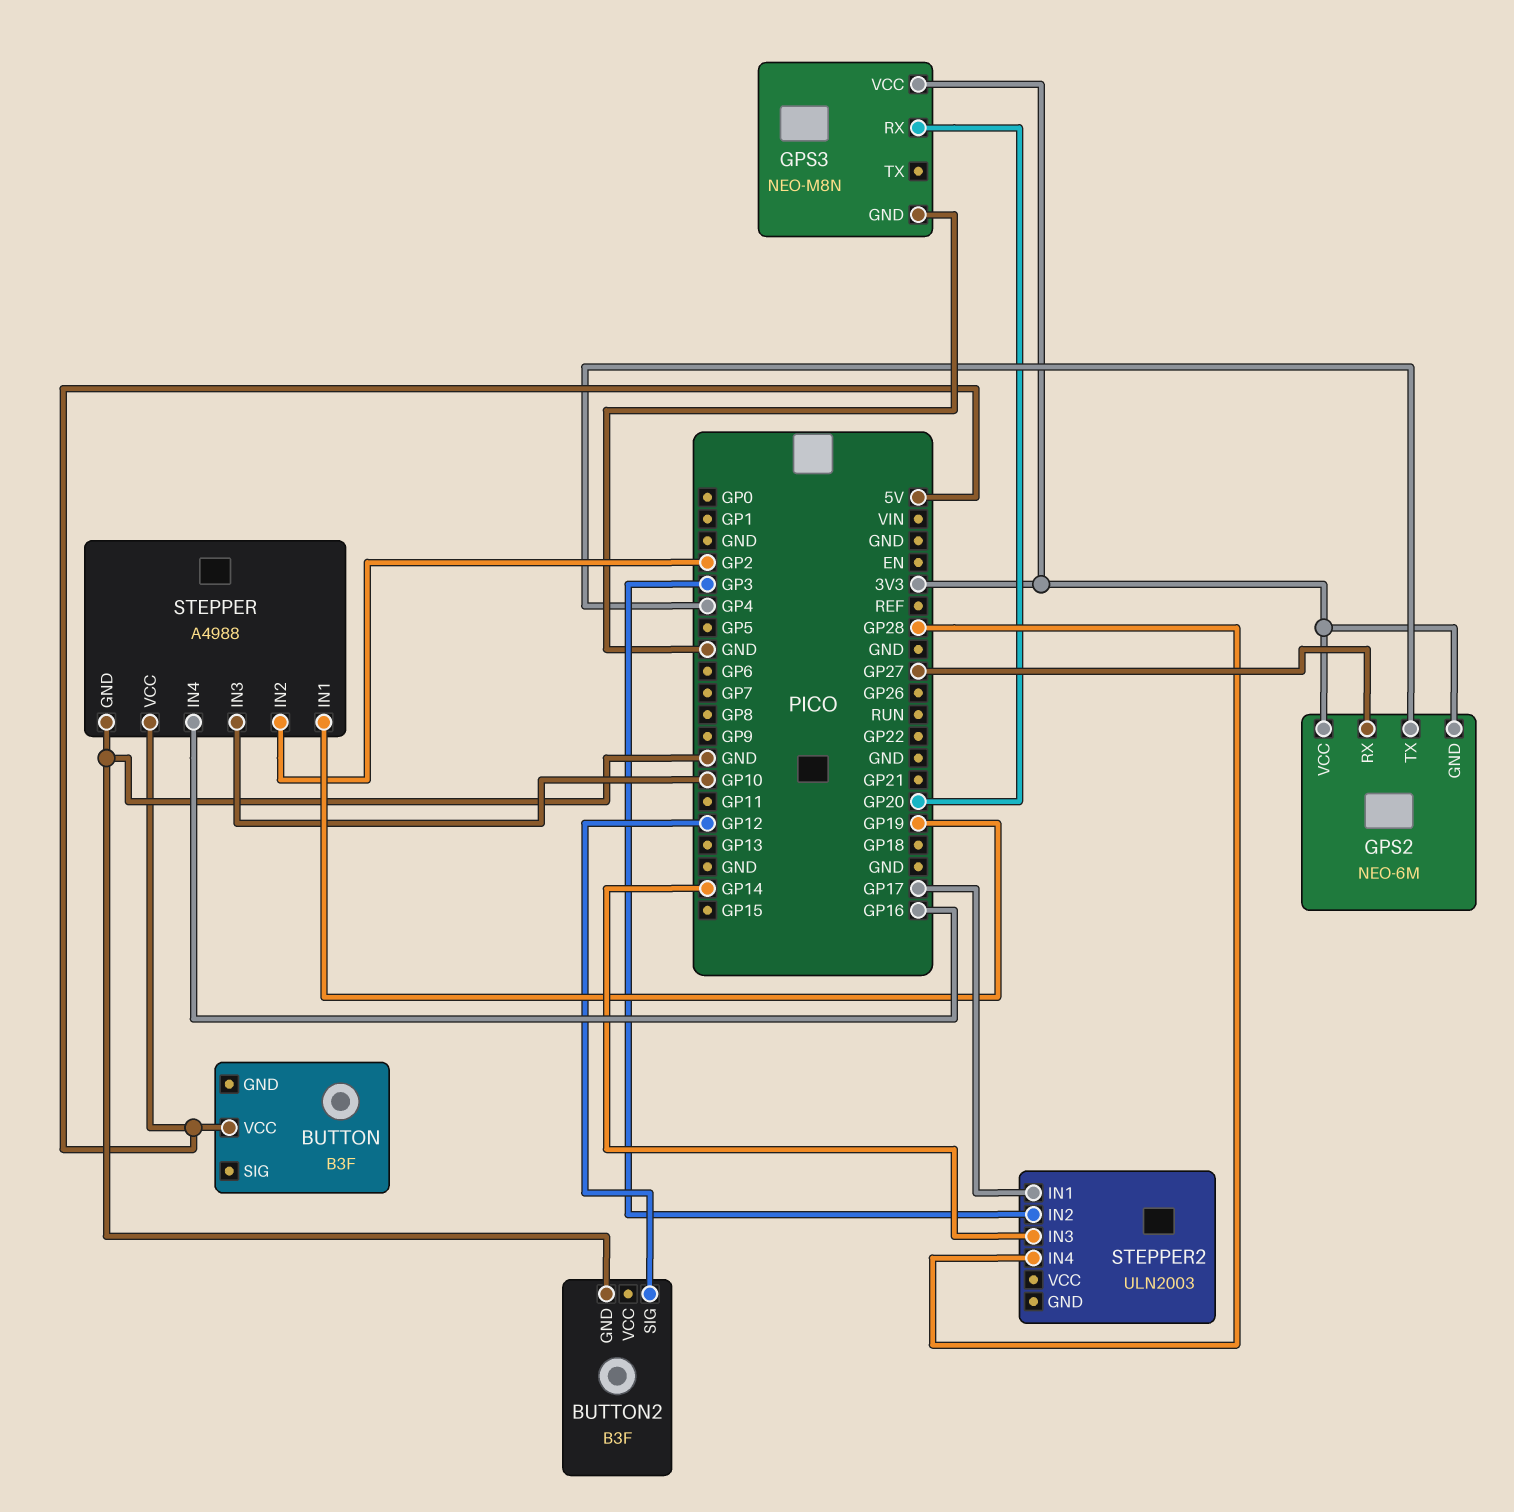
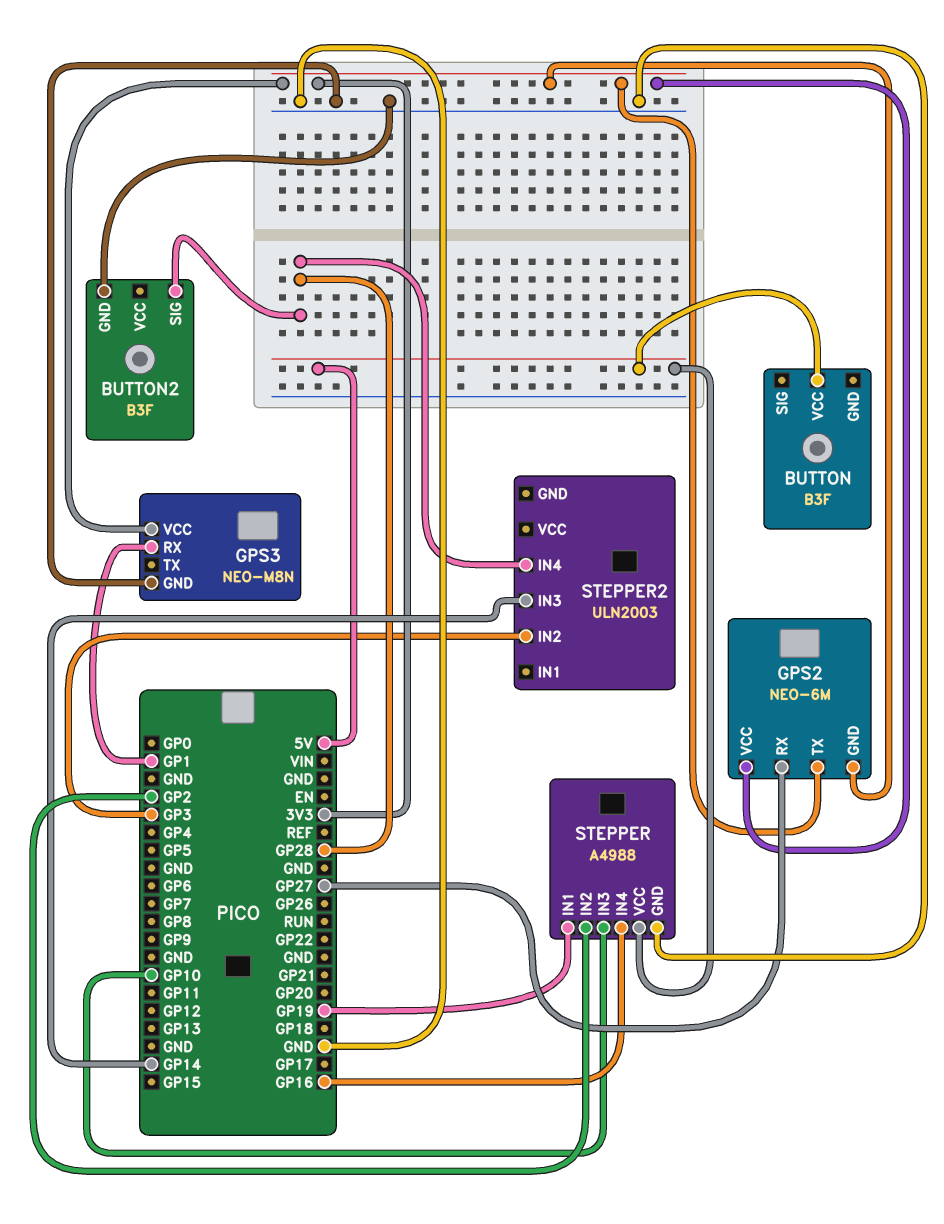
BUTTON2 pin SIG: GP12 -> GP28
GPS2 pin TX: GP4 -> 3V3
GPS3 pin RX: GP20 -> GP1
STEPPER2 pin IN1: GP17 -> none

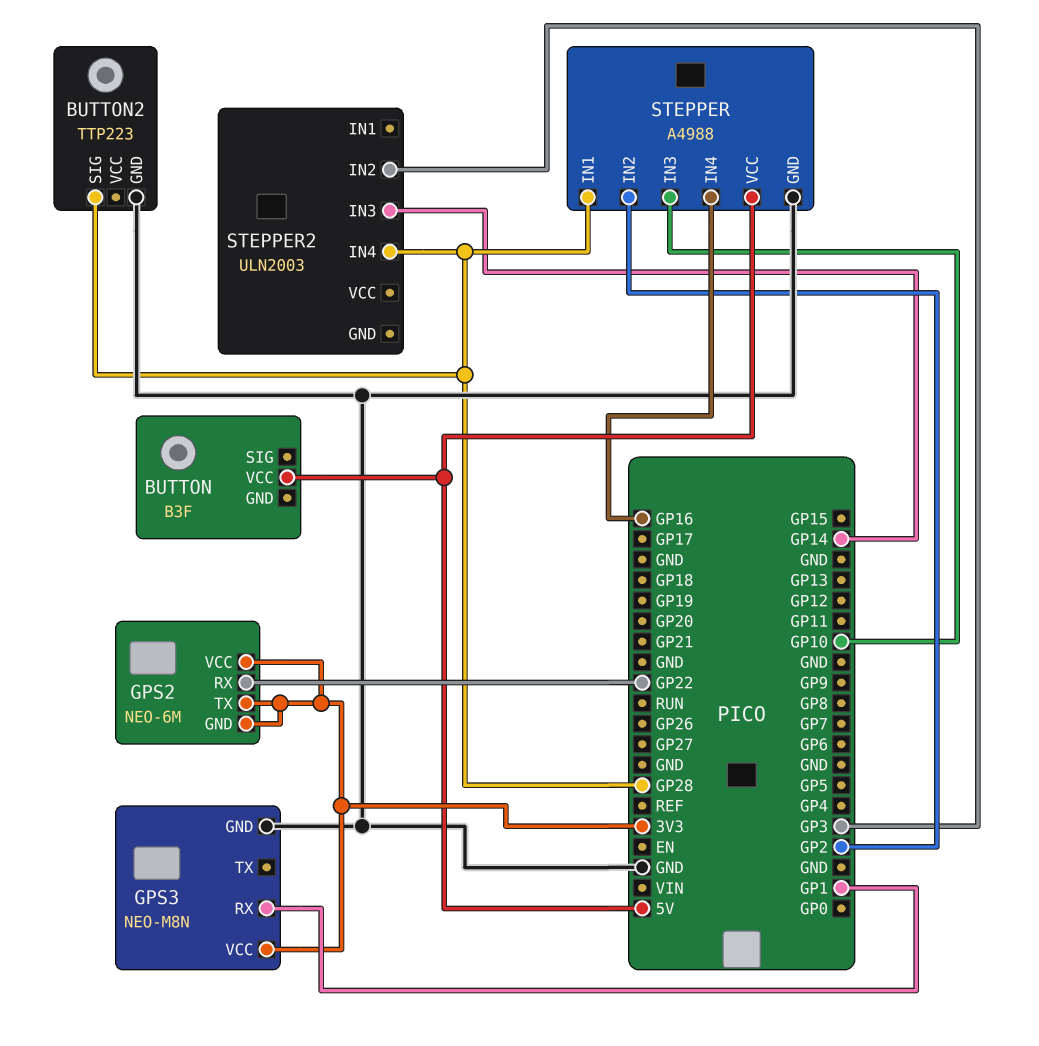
BUTTON2: B3F -> TTP223
GPS2 pin RX: GP27 -> GP22
STEPPER pin IN1: GP19 -> GP28

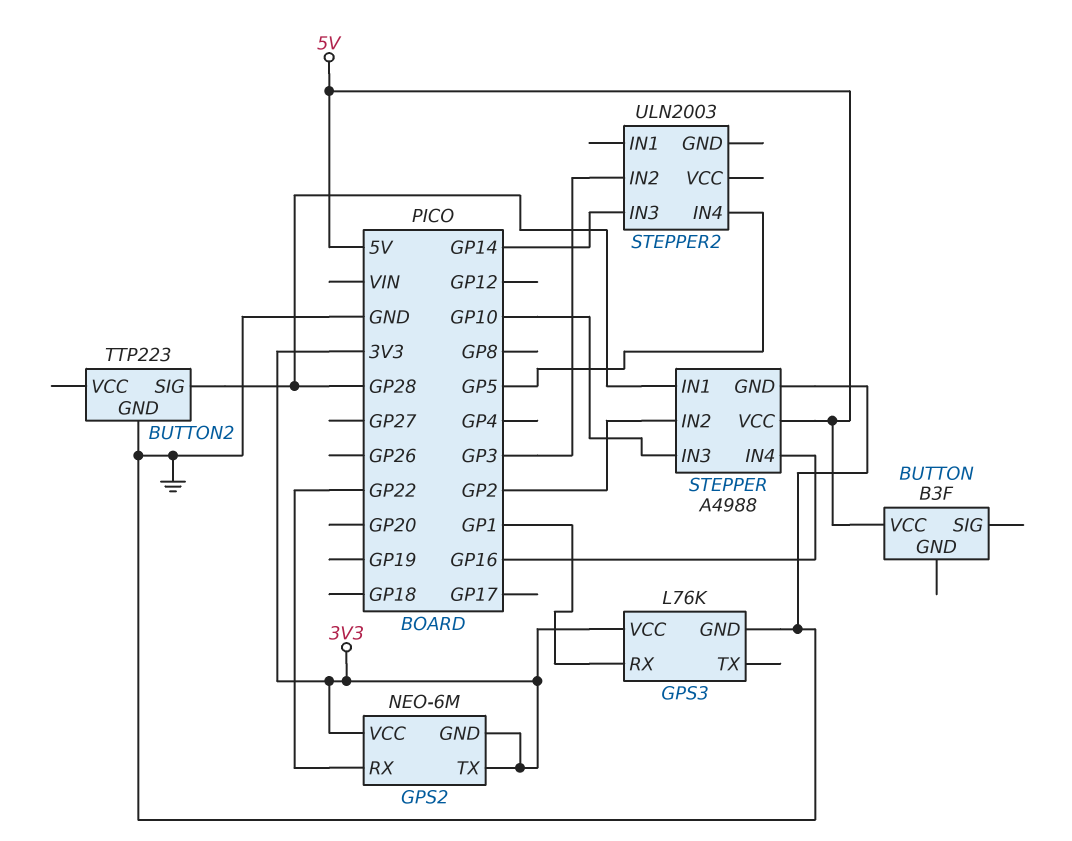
GPS3: NEO-M8N -> L76K
STEPPER2 pin IN4: GP28 -> GP5

